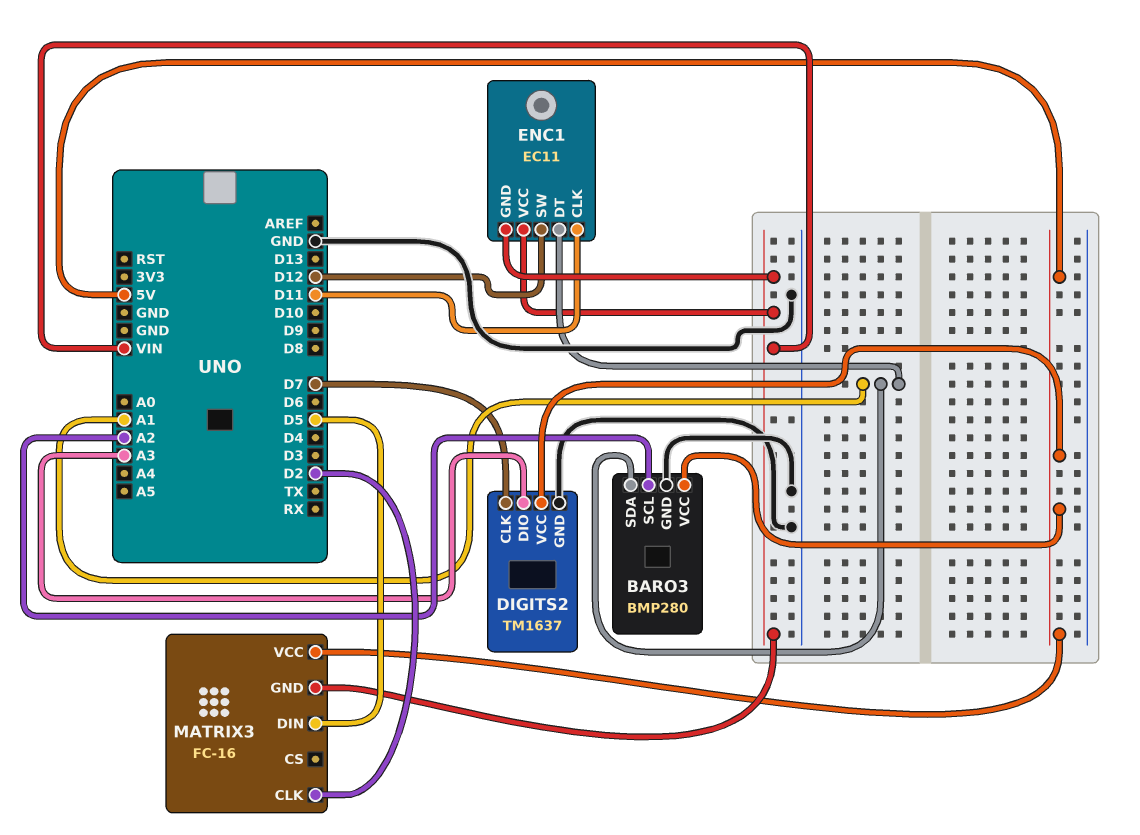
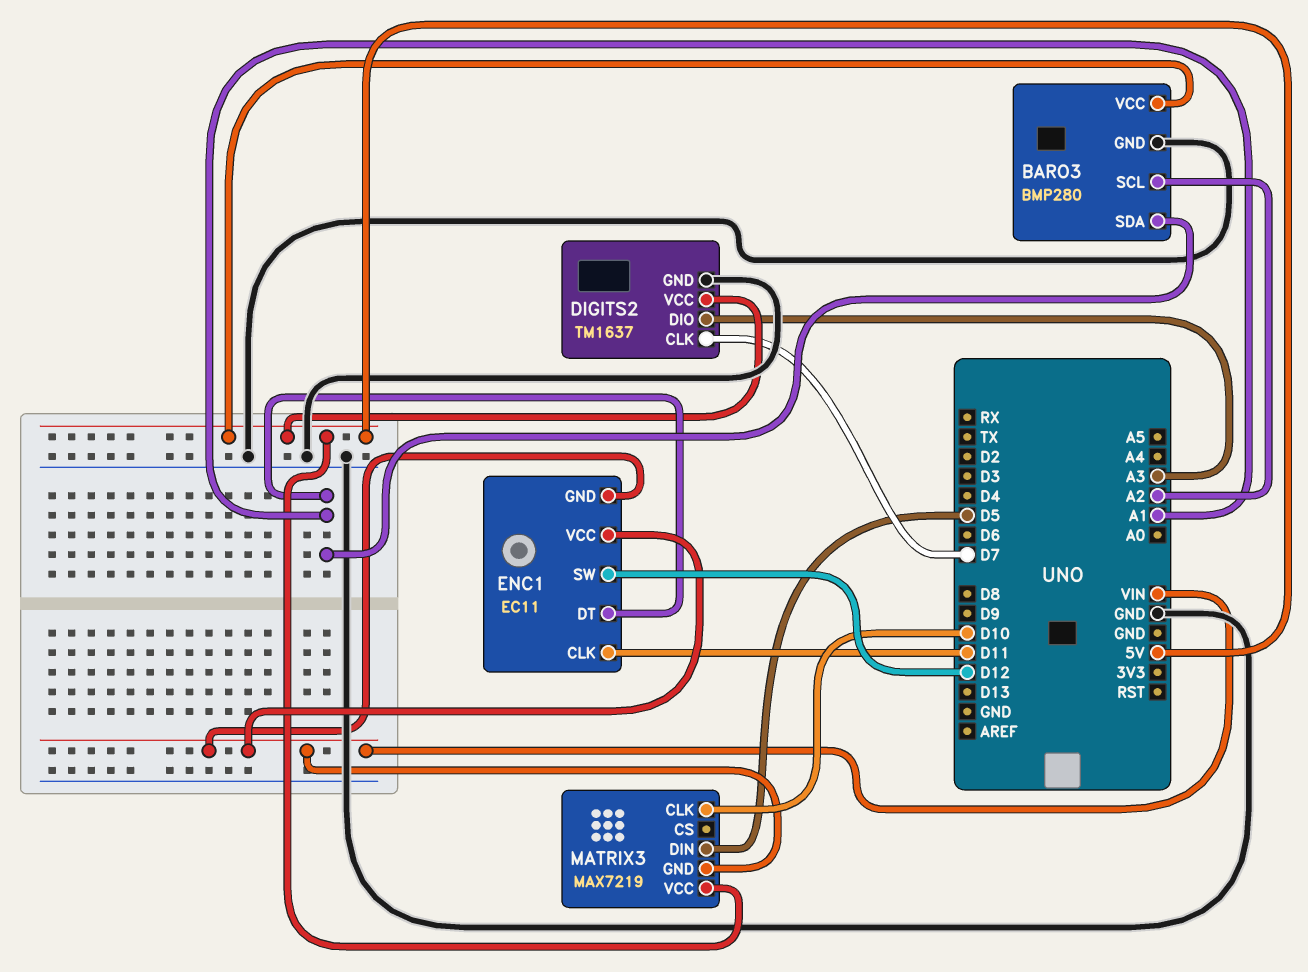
MATRIX3: FC-16 -> MAX7219
MATRIX3 pin CLK: D2 -> D10

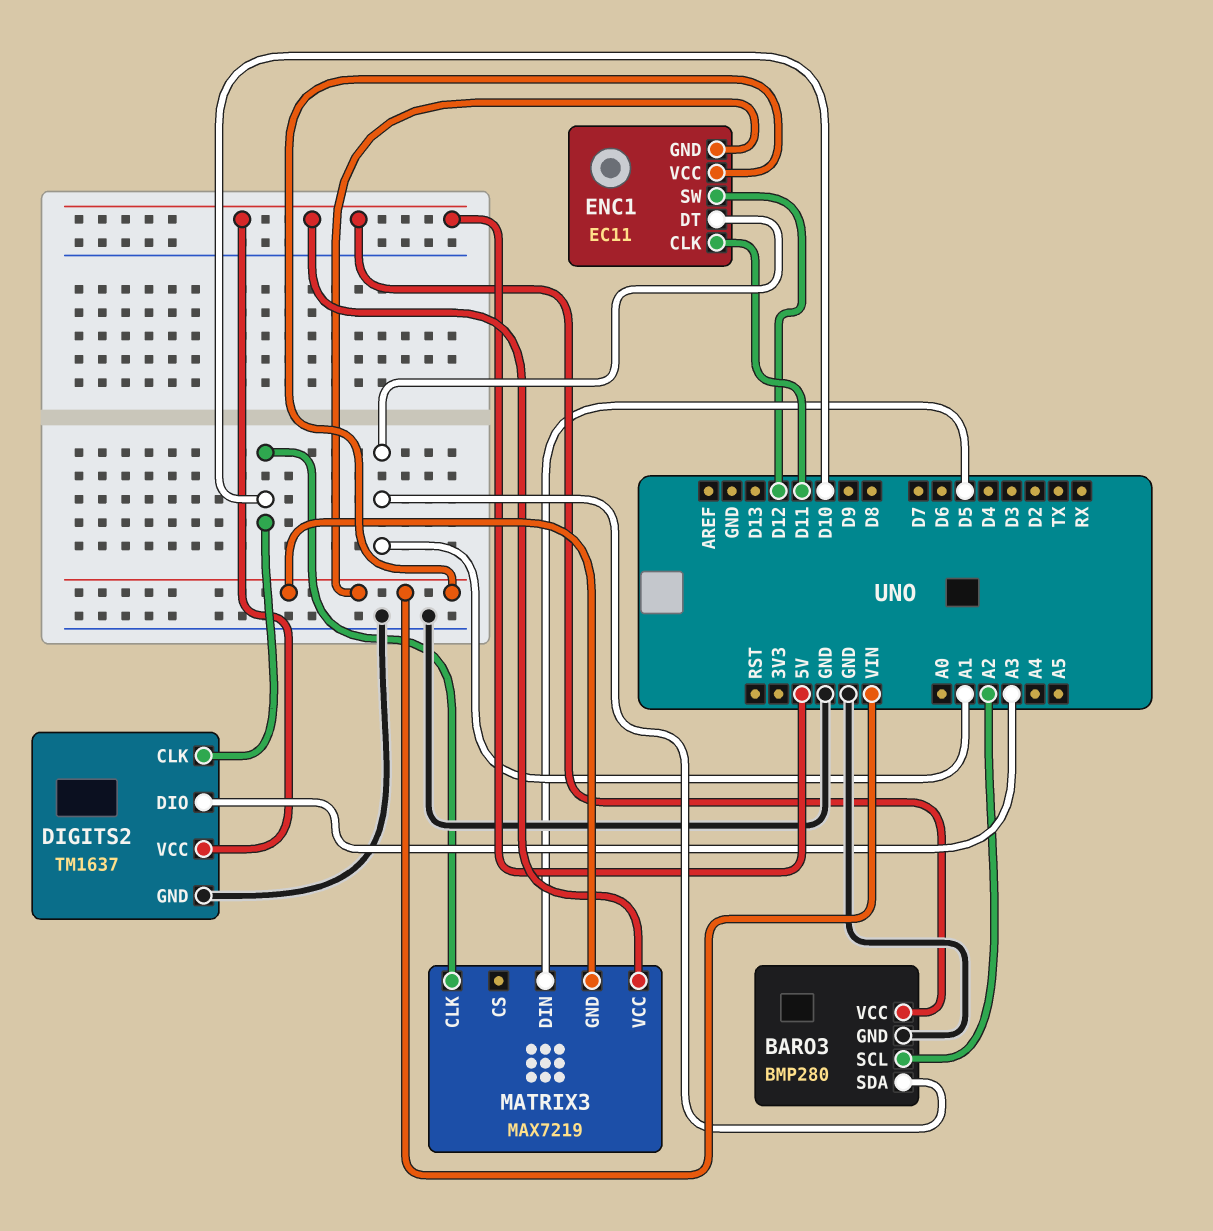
DIGITS2 pin CLK: D7 -> D10

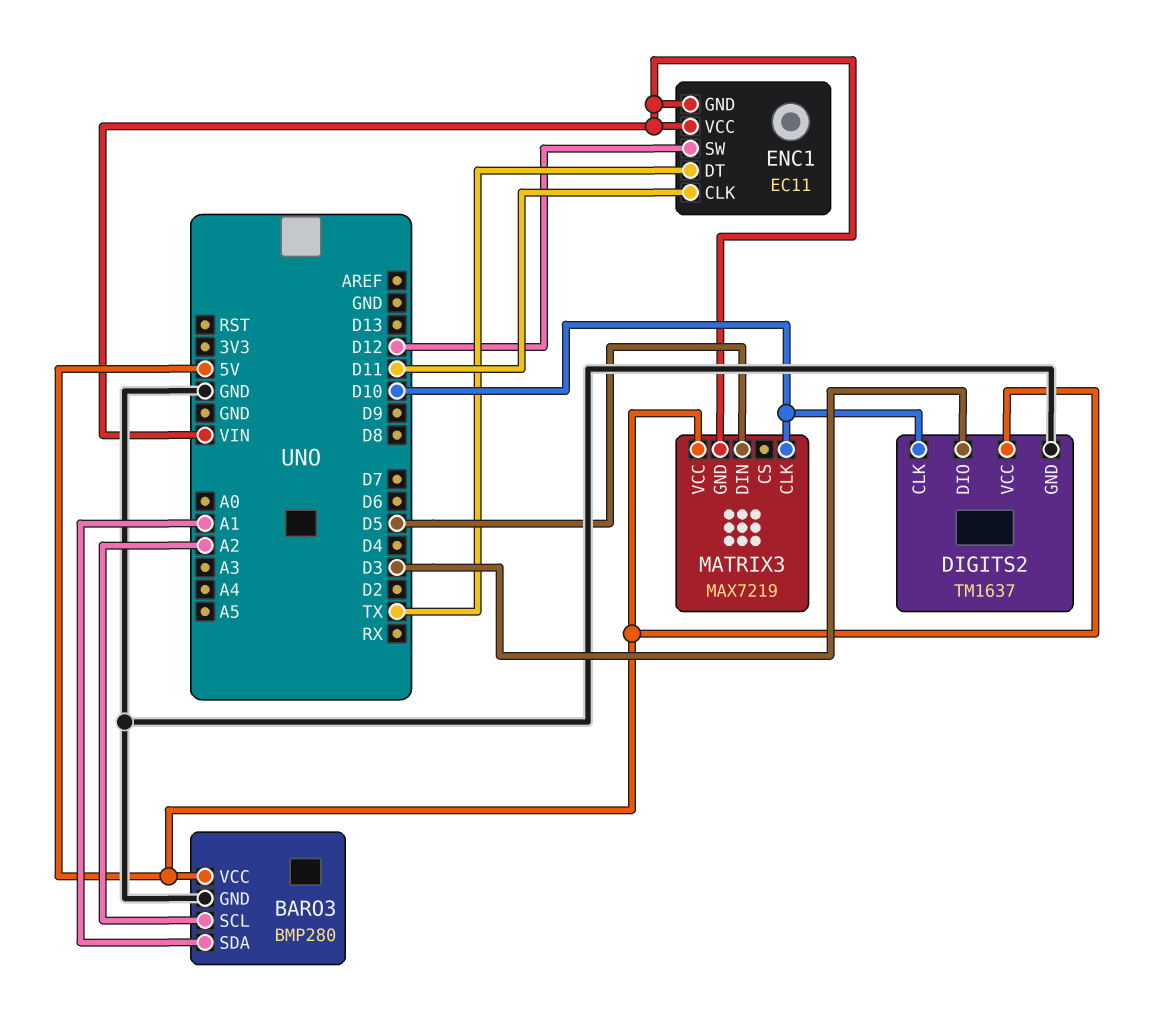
DIGITS2 pin DIO: A3 -> D3
ENC1 pin DT: A1 -> TX

